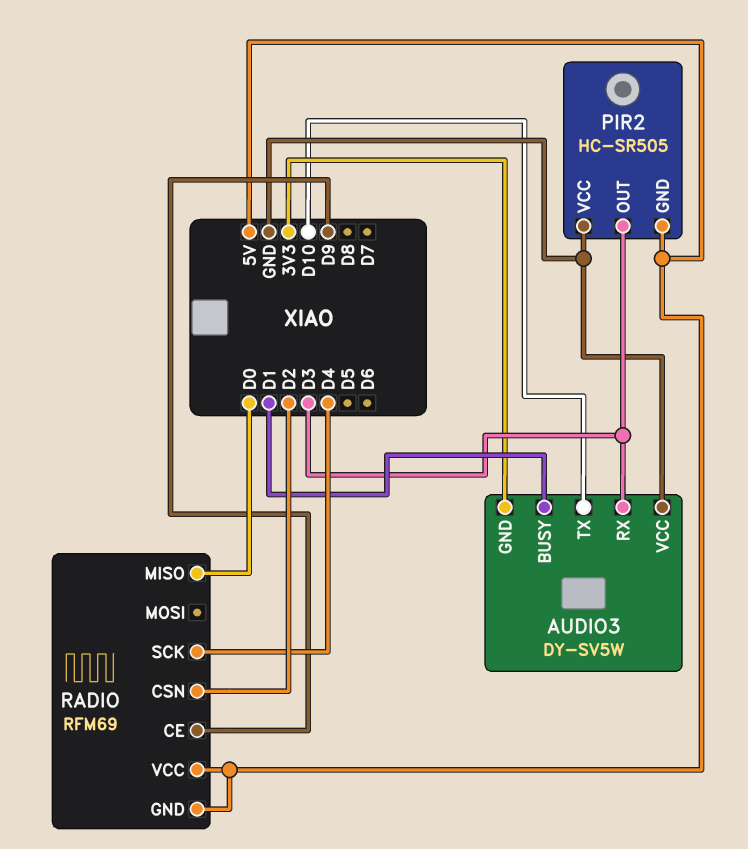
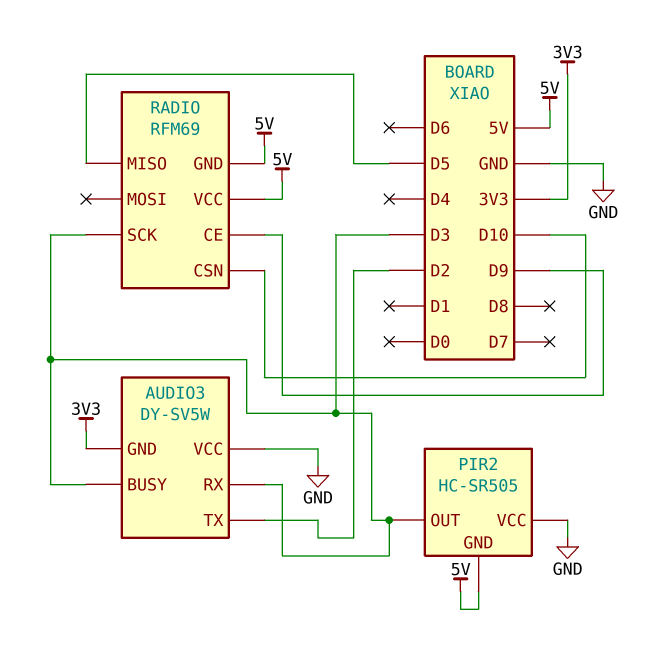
AUDIO3 pin BUSY: D1 -> D3
AUDIO3 pin TX: D10 -> D2
RADIO pin CSN: D2 -> D10
RADIO pin MISO: D0 -> D5
RADIO pin SCK: D4 -> D3

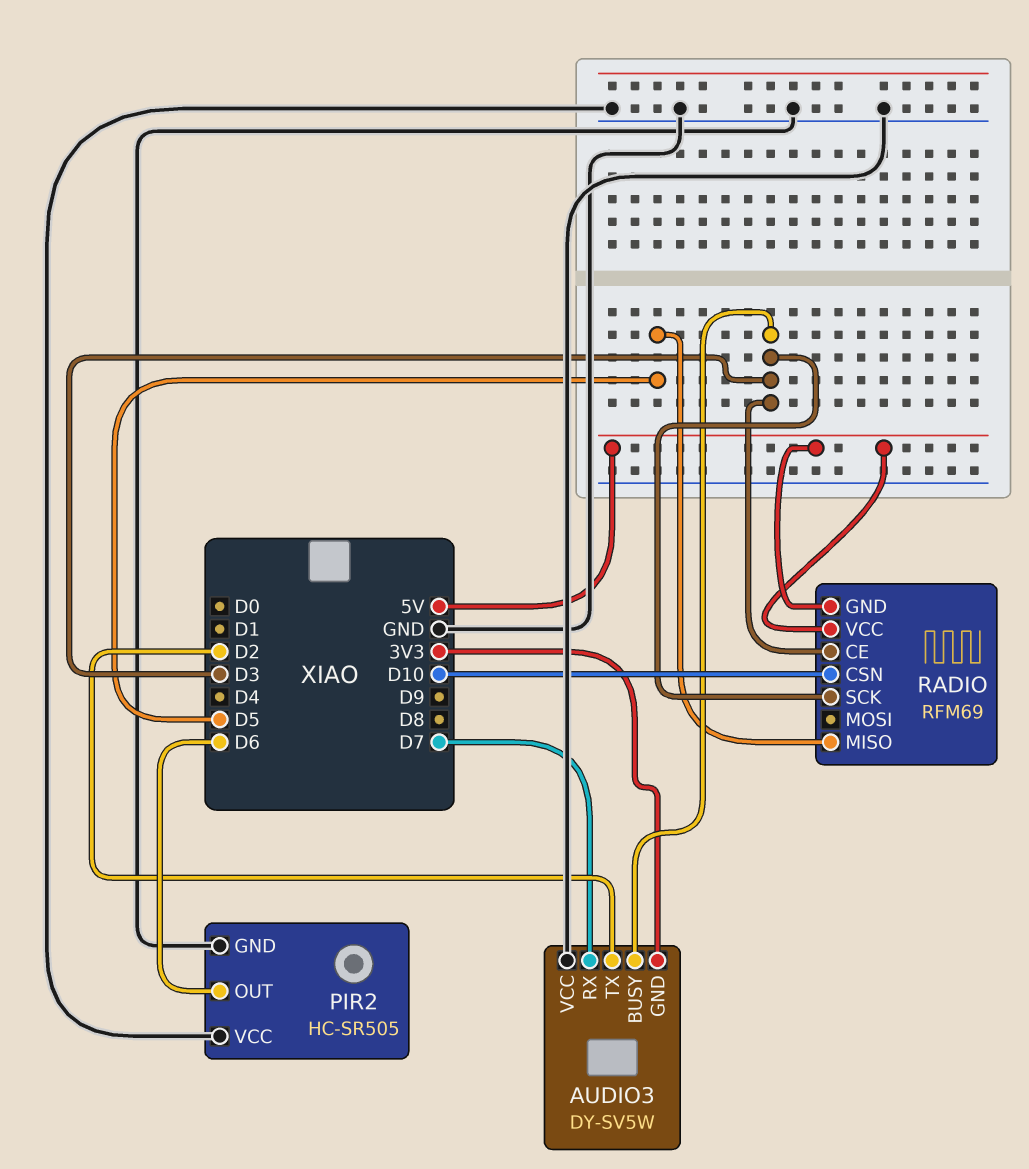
AUDIO3 pin RX: D3 -> D7
PIR2 pin GND: 5V -> GND
PIR2 pin OUT: D3 -> D6
RADIO pin CE: D9 -> D3

